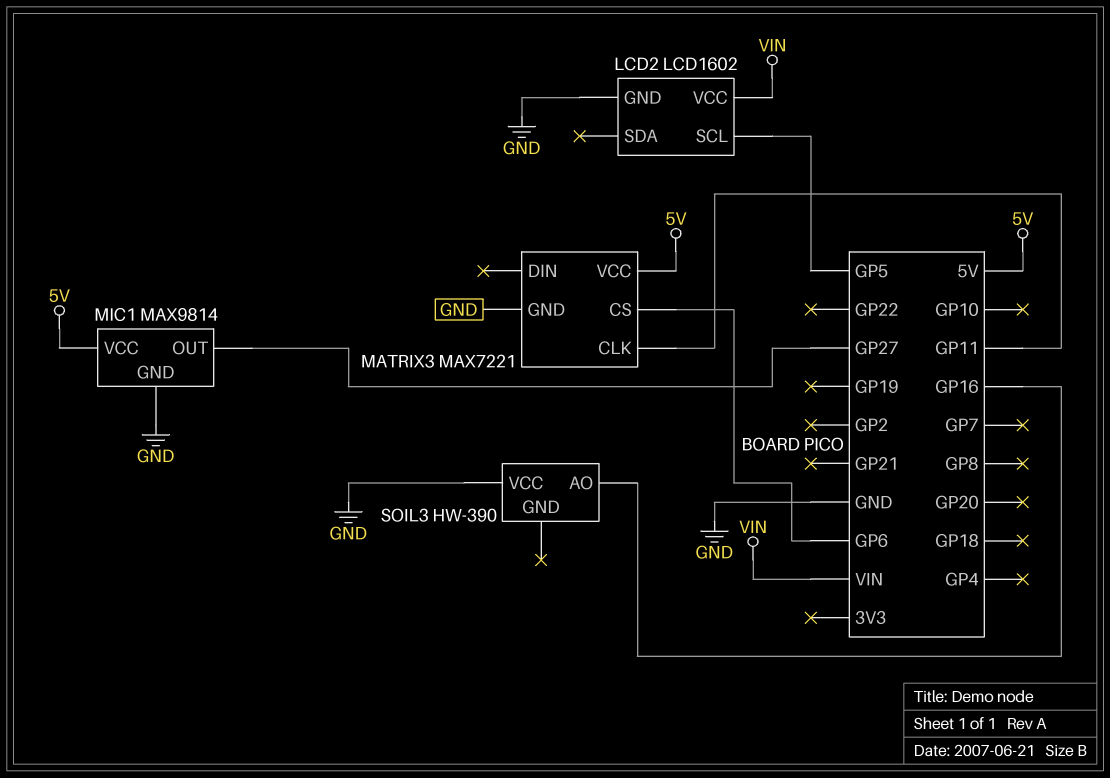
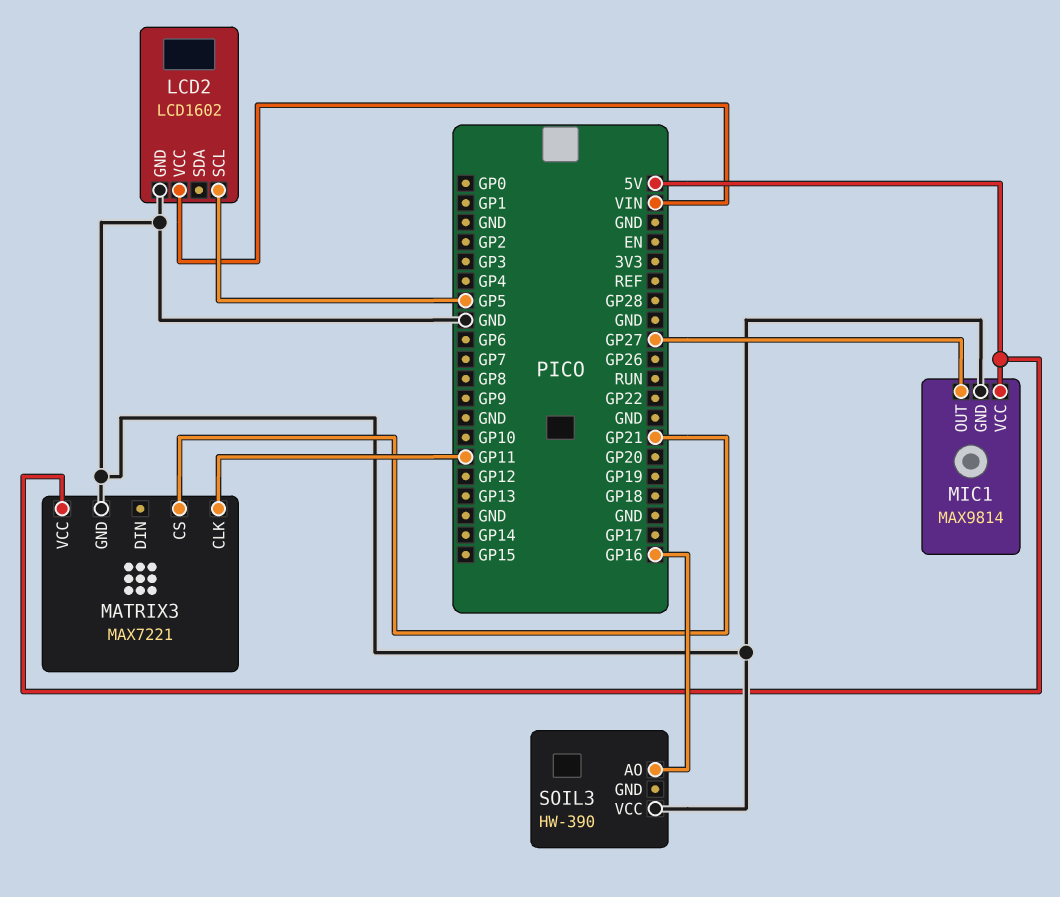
MATRIX3 pin CS: GP6 -> GP21

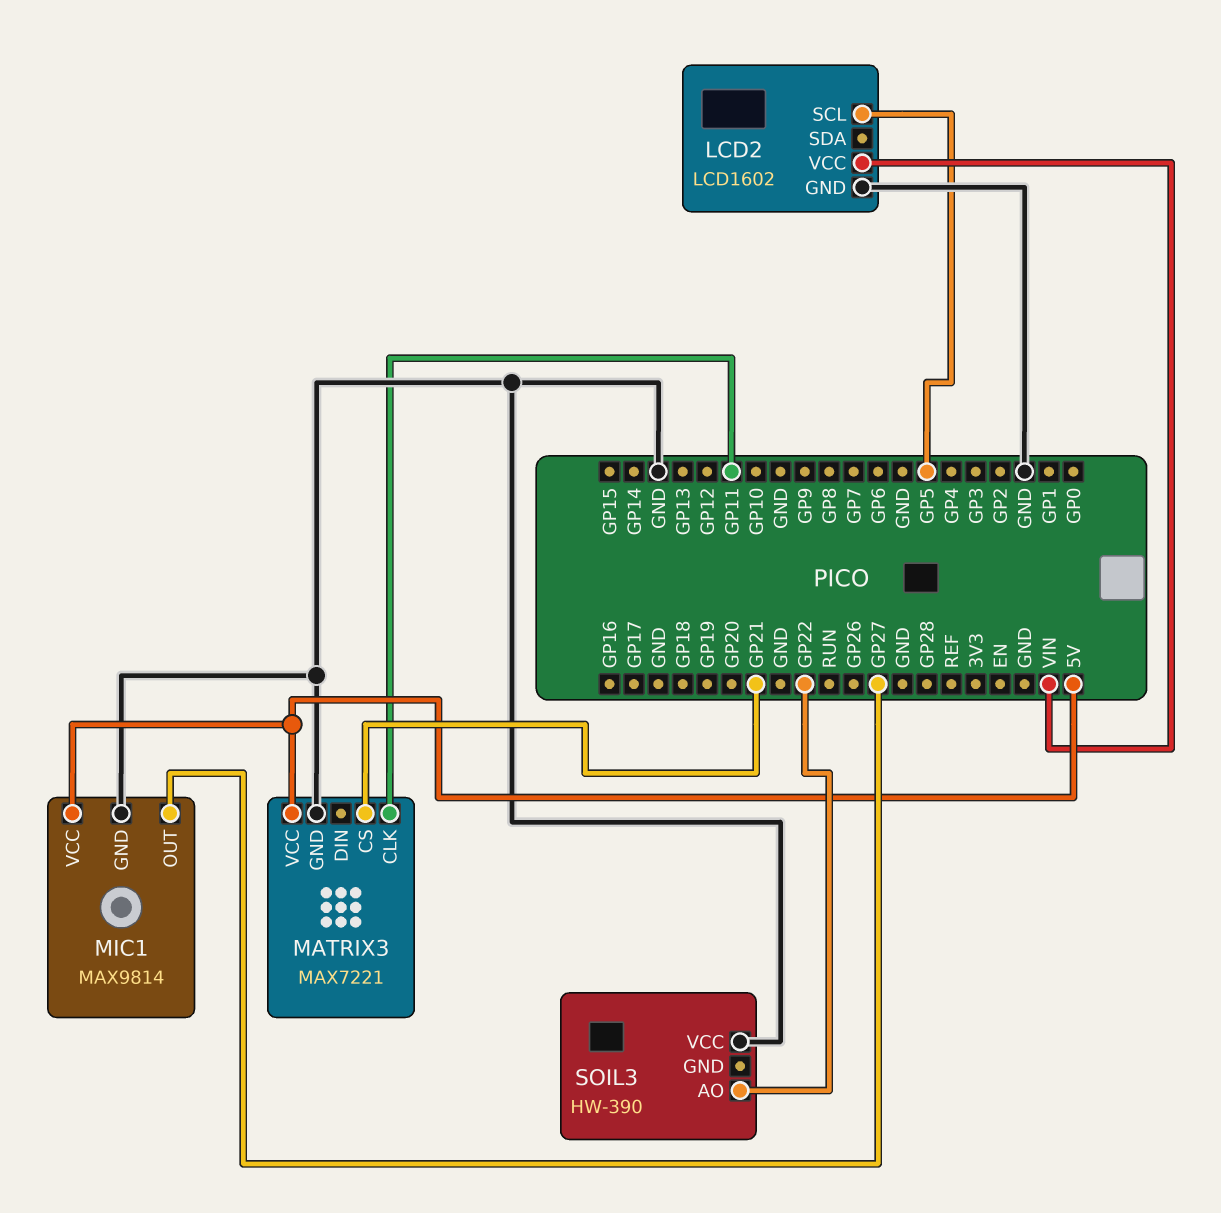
SOIL3 pin AO: GP16 -> GP22

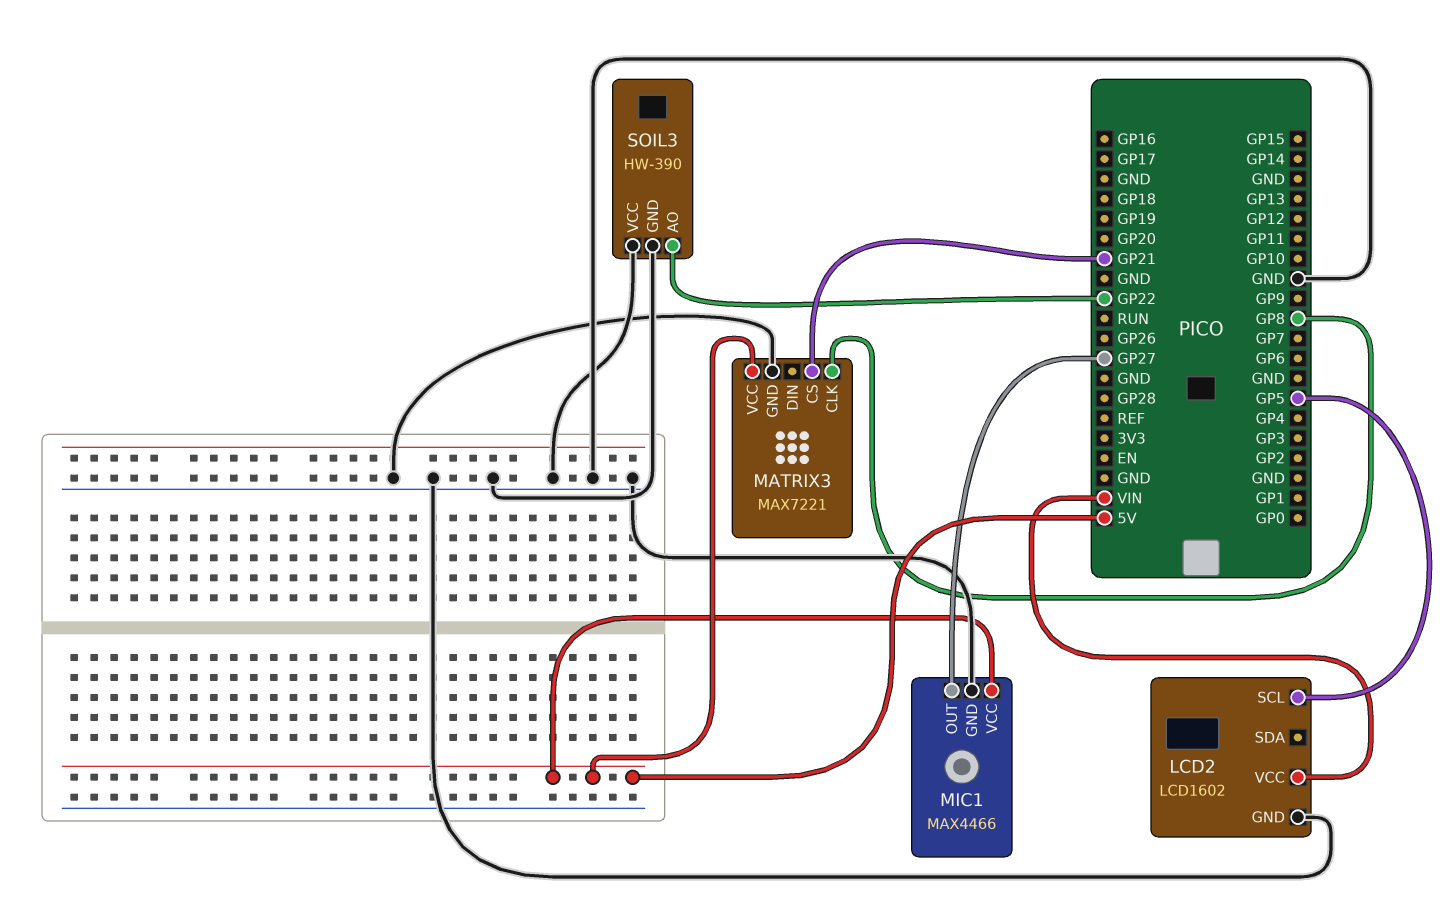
MATRIX3 pin CLK: GP11 -> GP8
MIC1: MAX9814 -> MAX4466
SOIL3 pin GND: none -> GND

